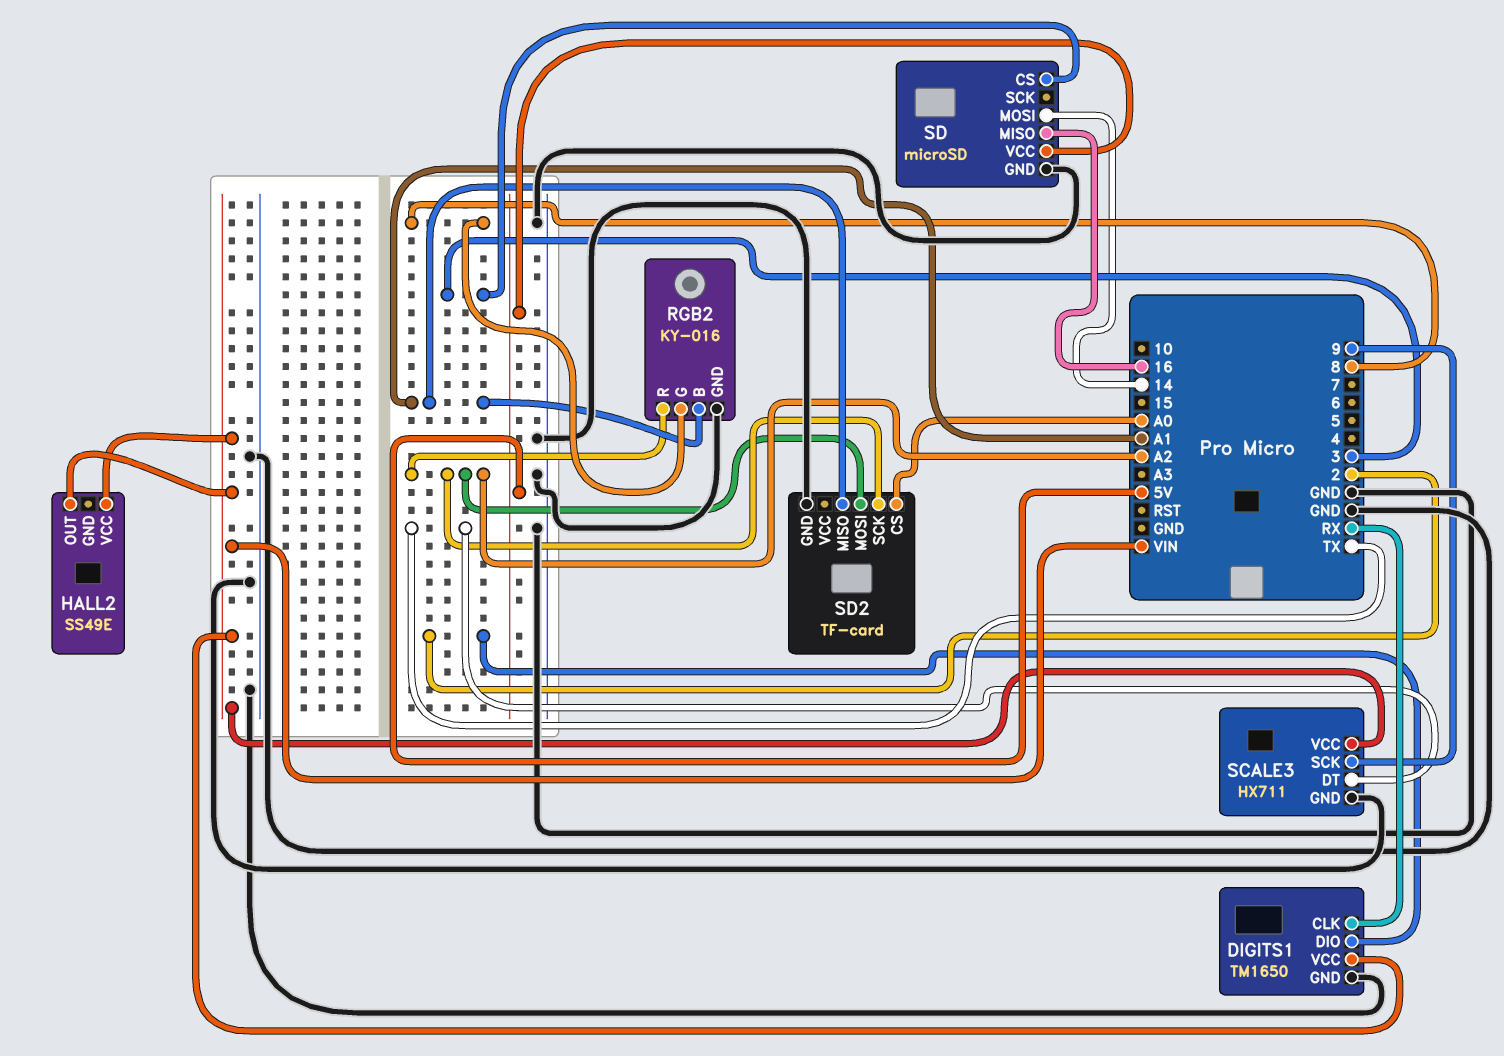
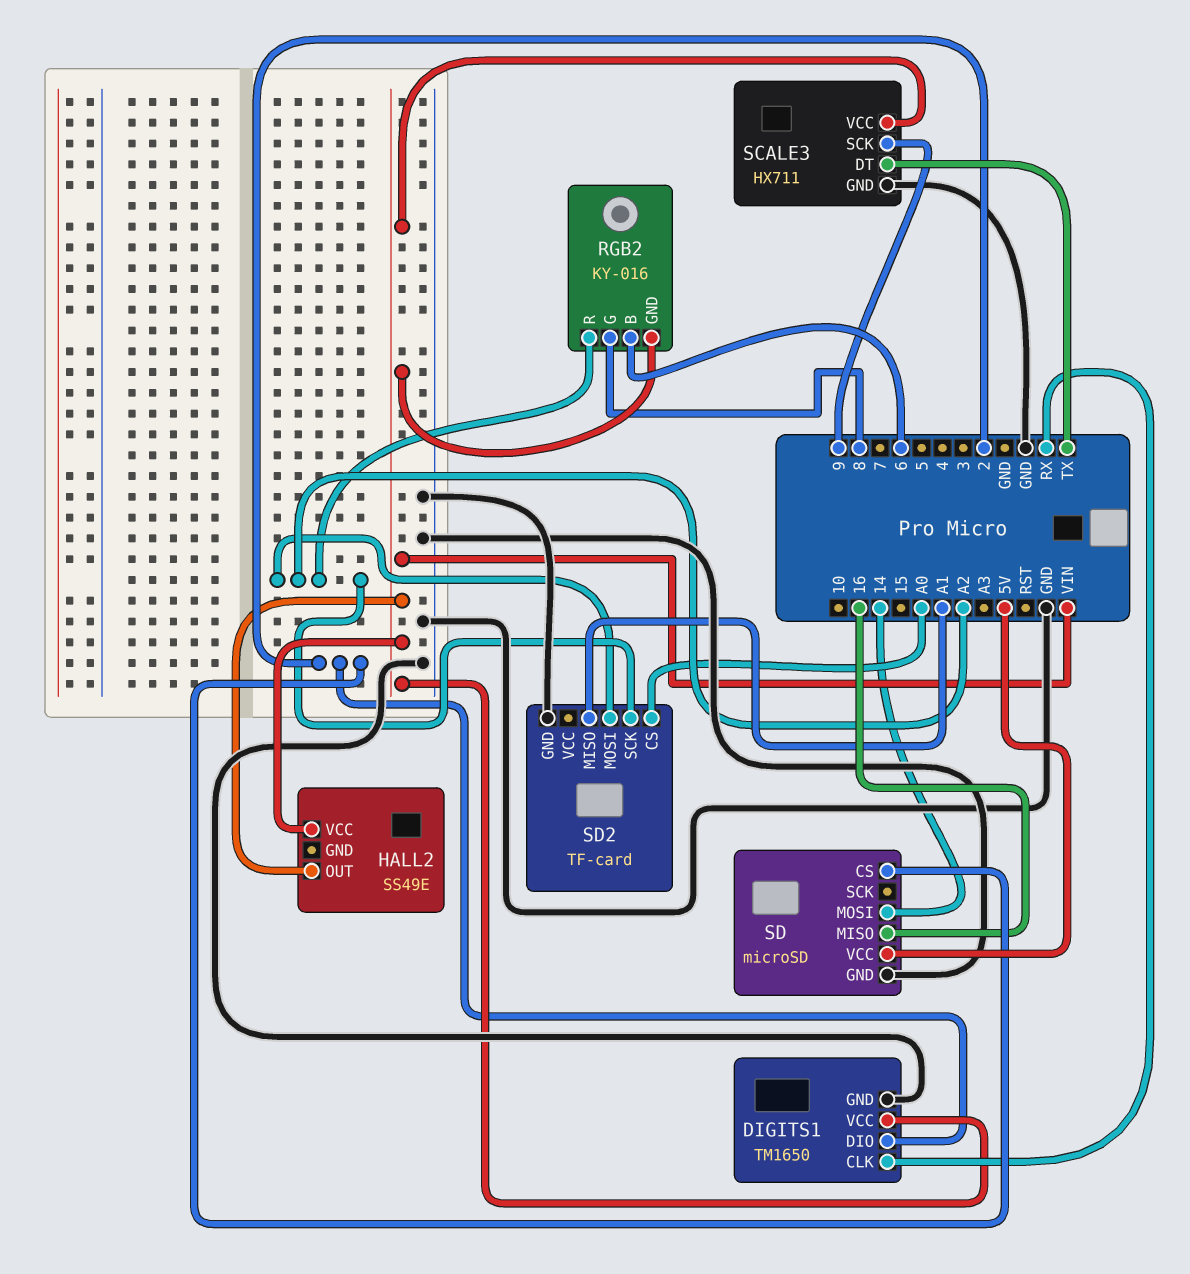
RGB2 pin B: A1 -> 6
RGB2 pin GND: GND -> VIN
SD pin CS: 3 -> 2

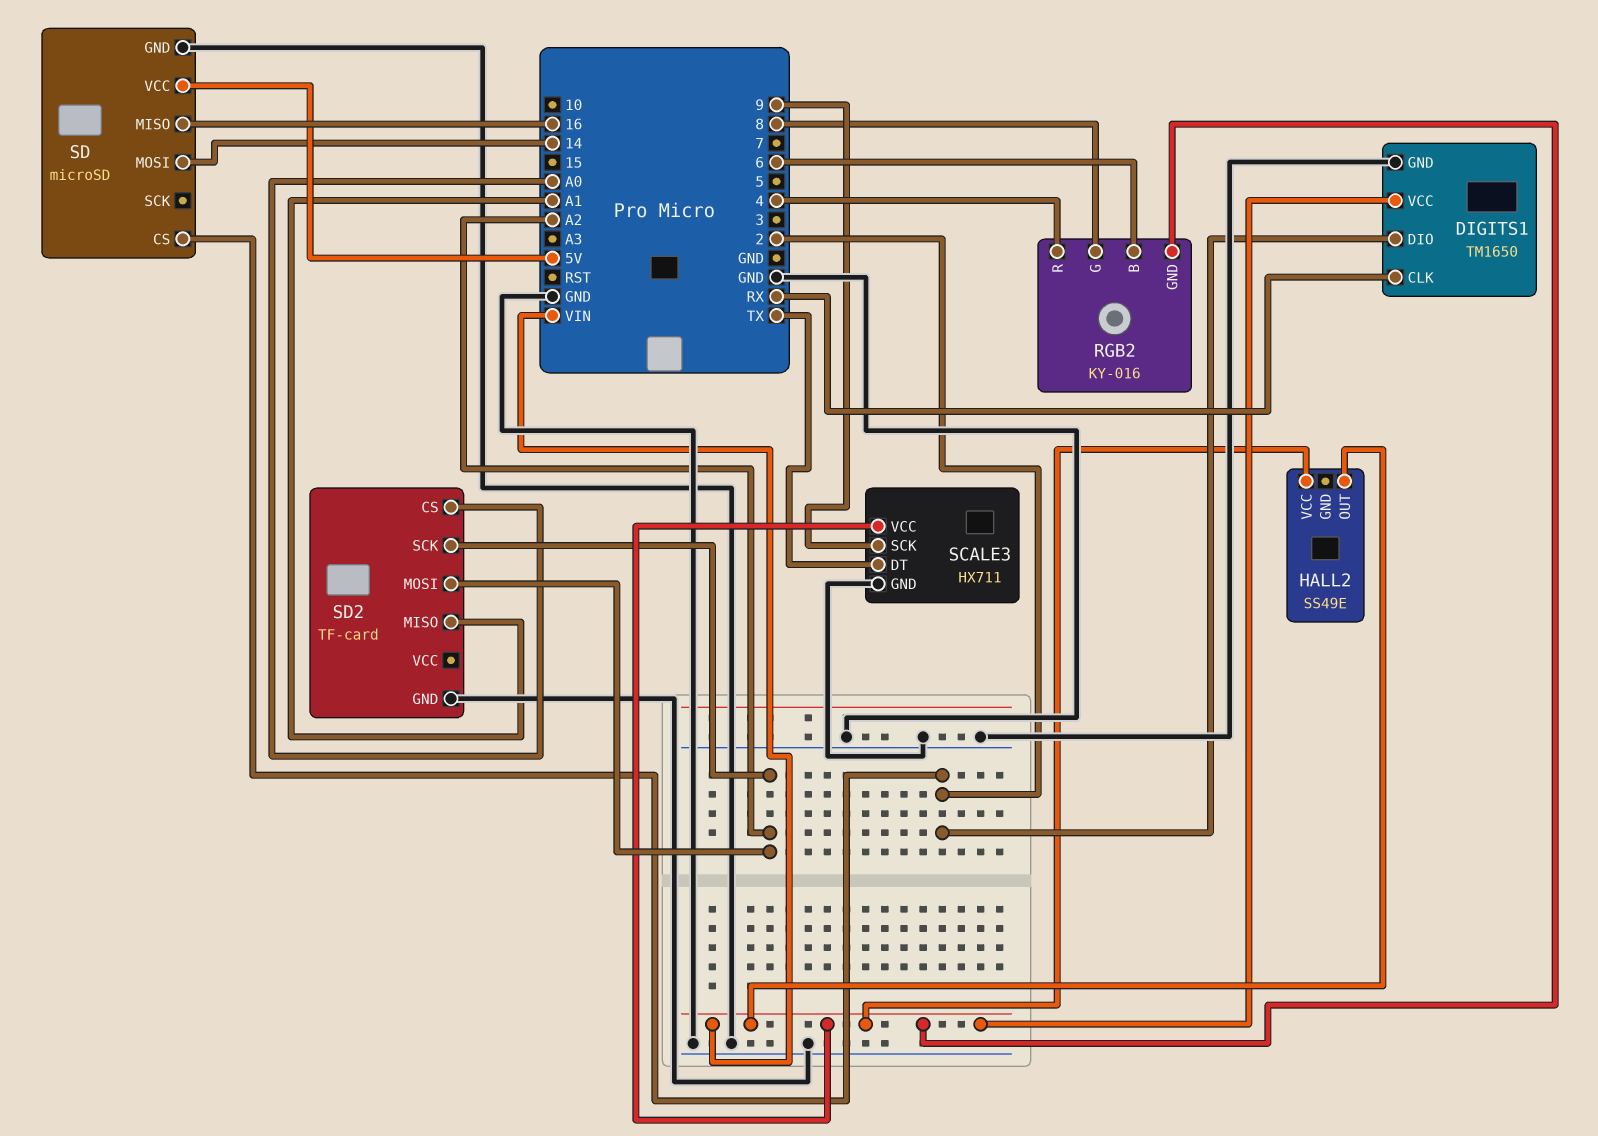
RGB2 pin R: A2 -> 4

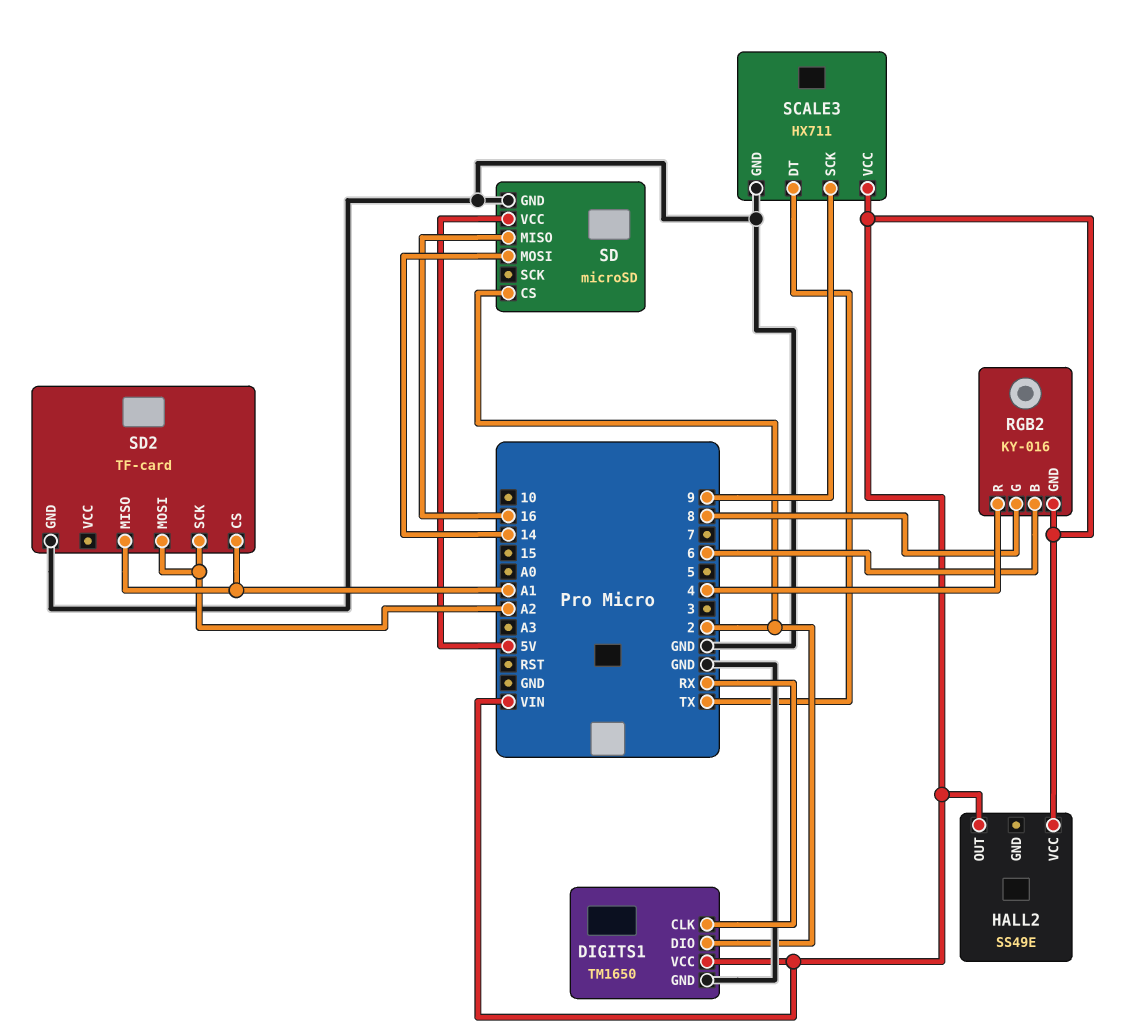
SD2 pin CS: A0 -> A1

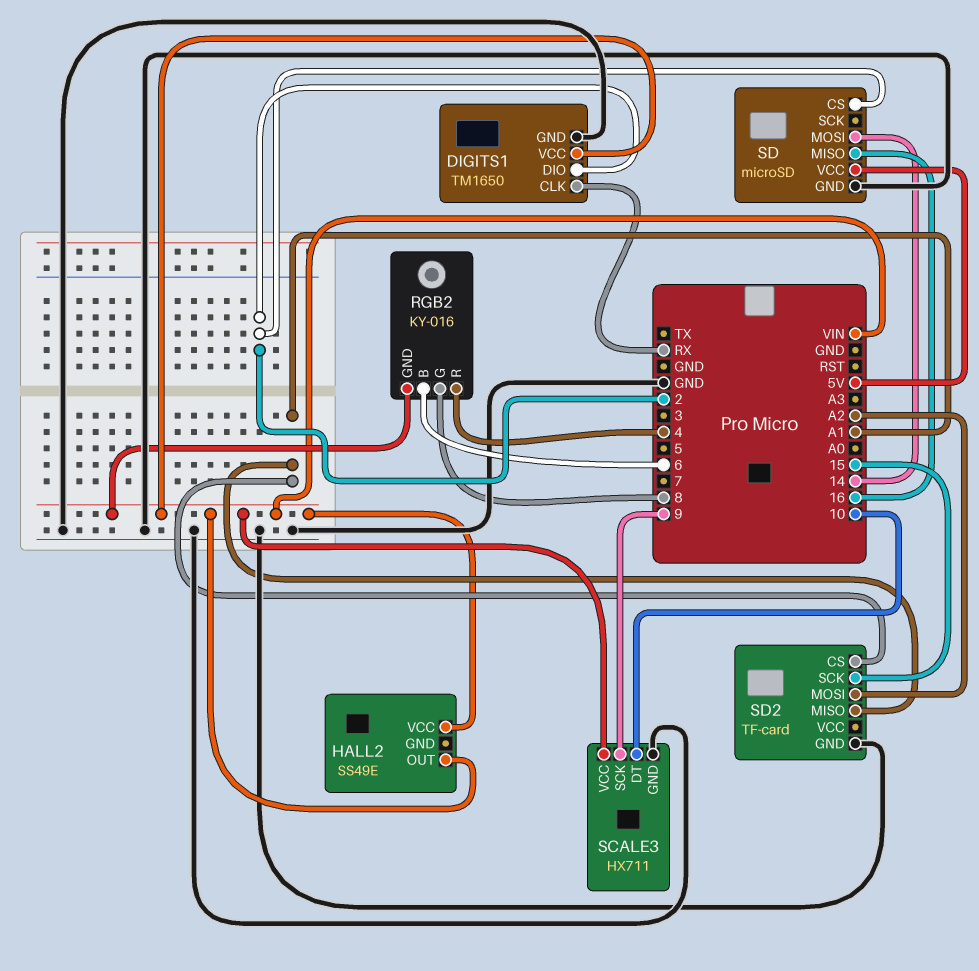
SCALE3 pin DT: TX -> 10
SD2 pin SCK: A2 -> 15

